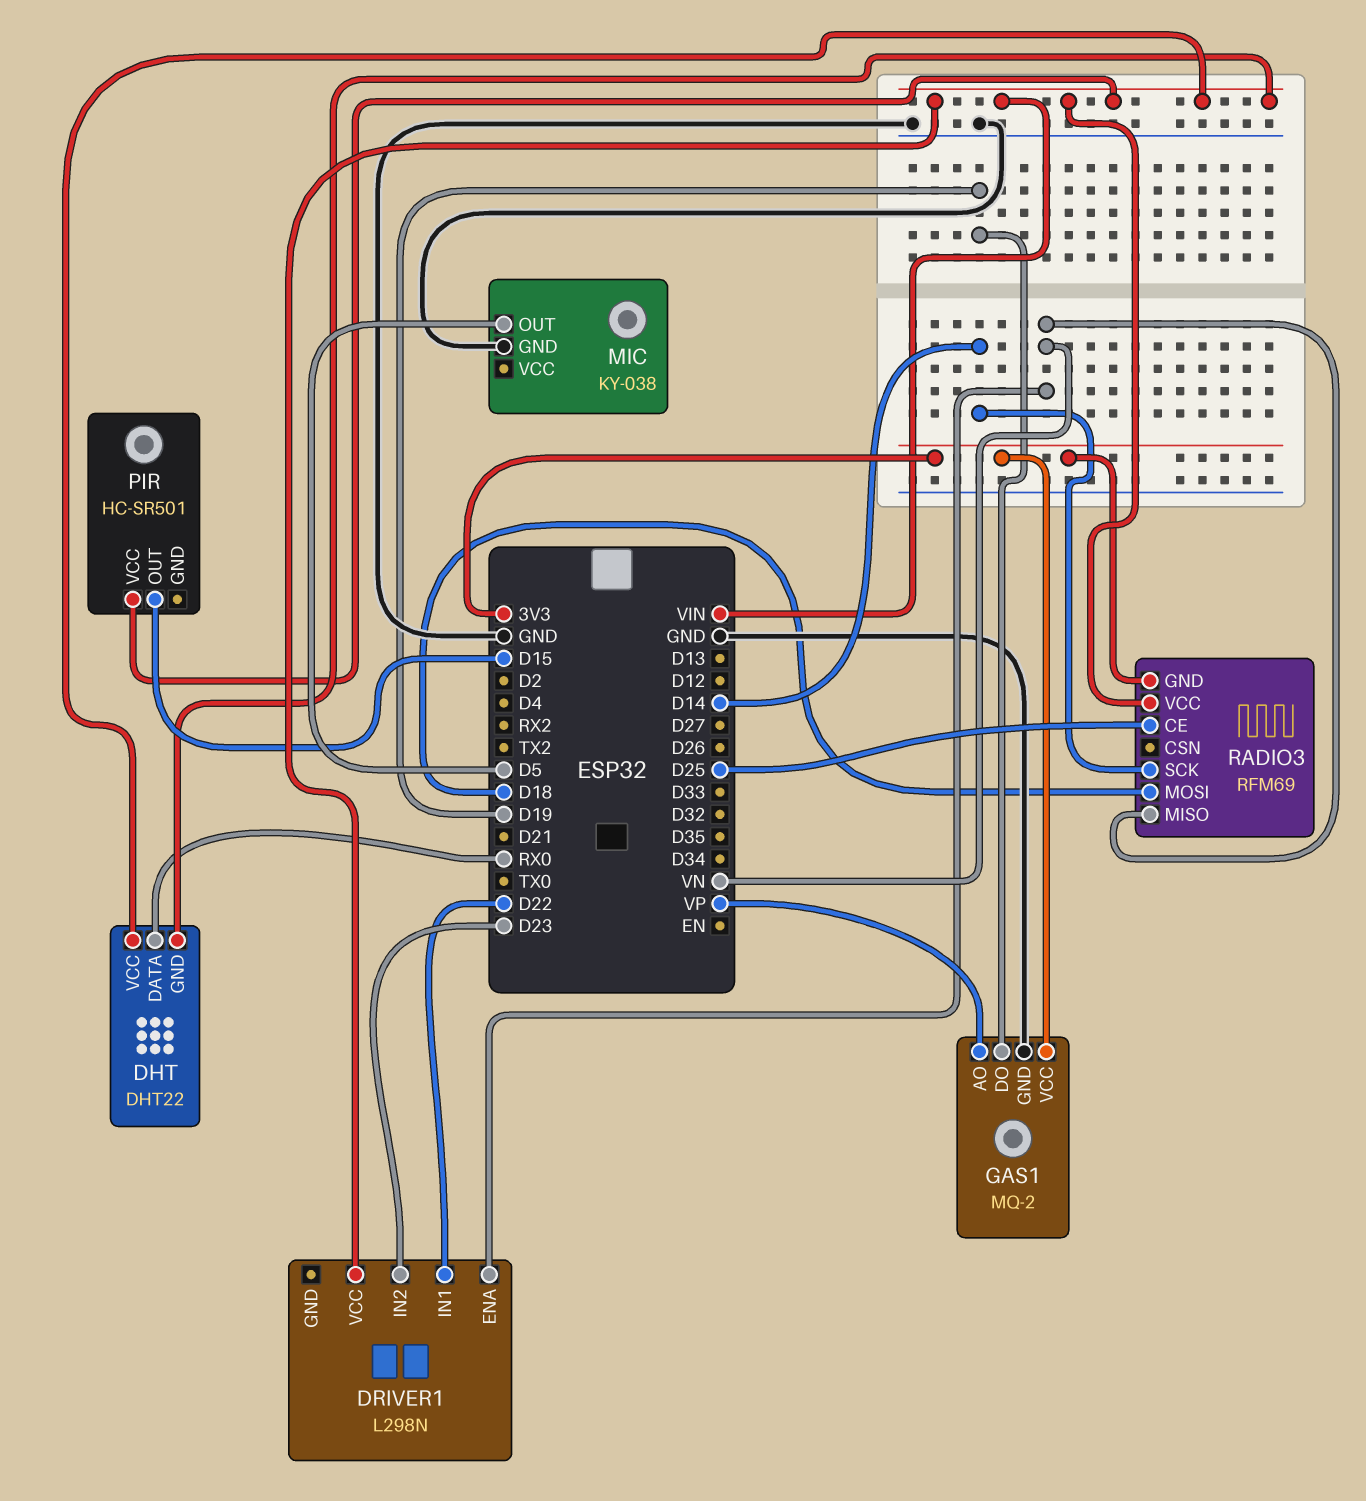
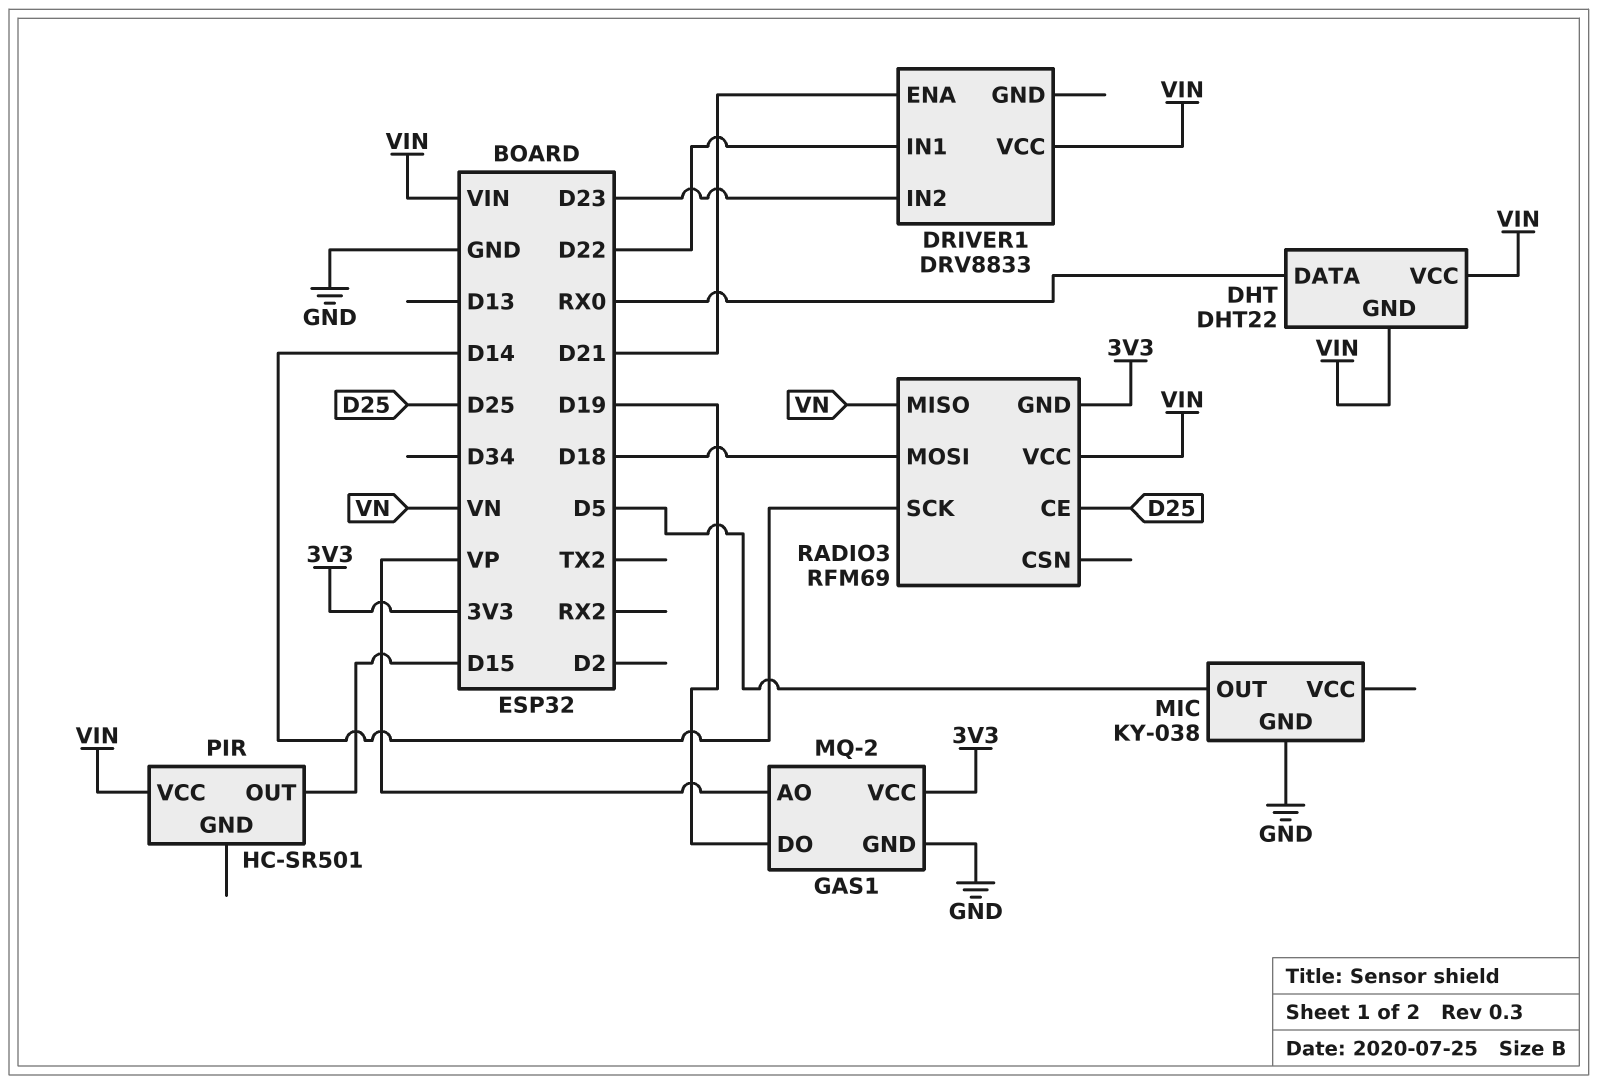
DRIVER1: L298N -> DRV8833
DRIVER1 pin ENA: VN -> D21

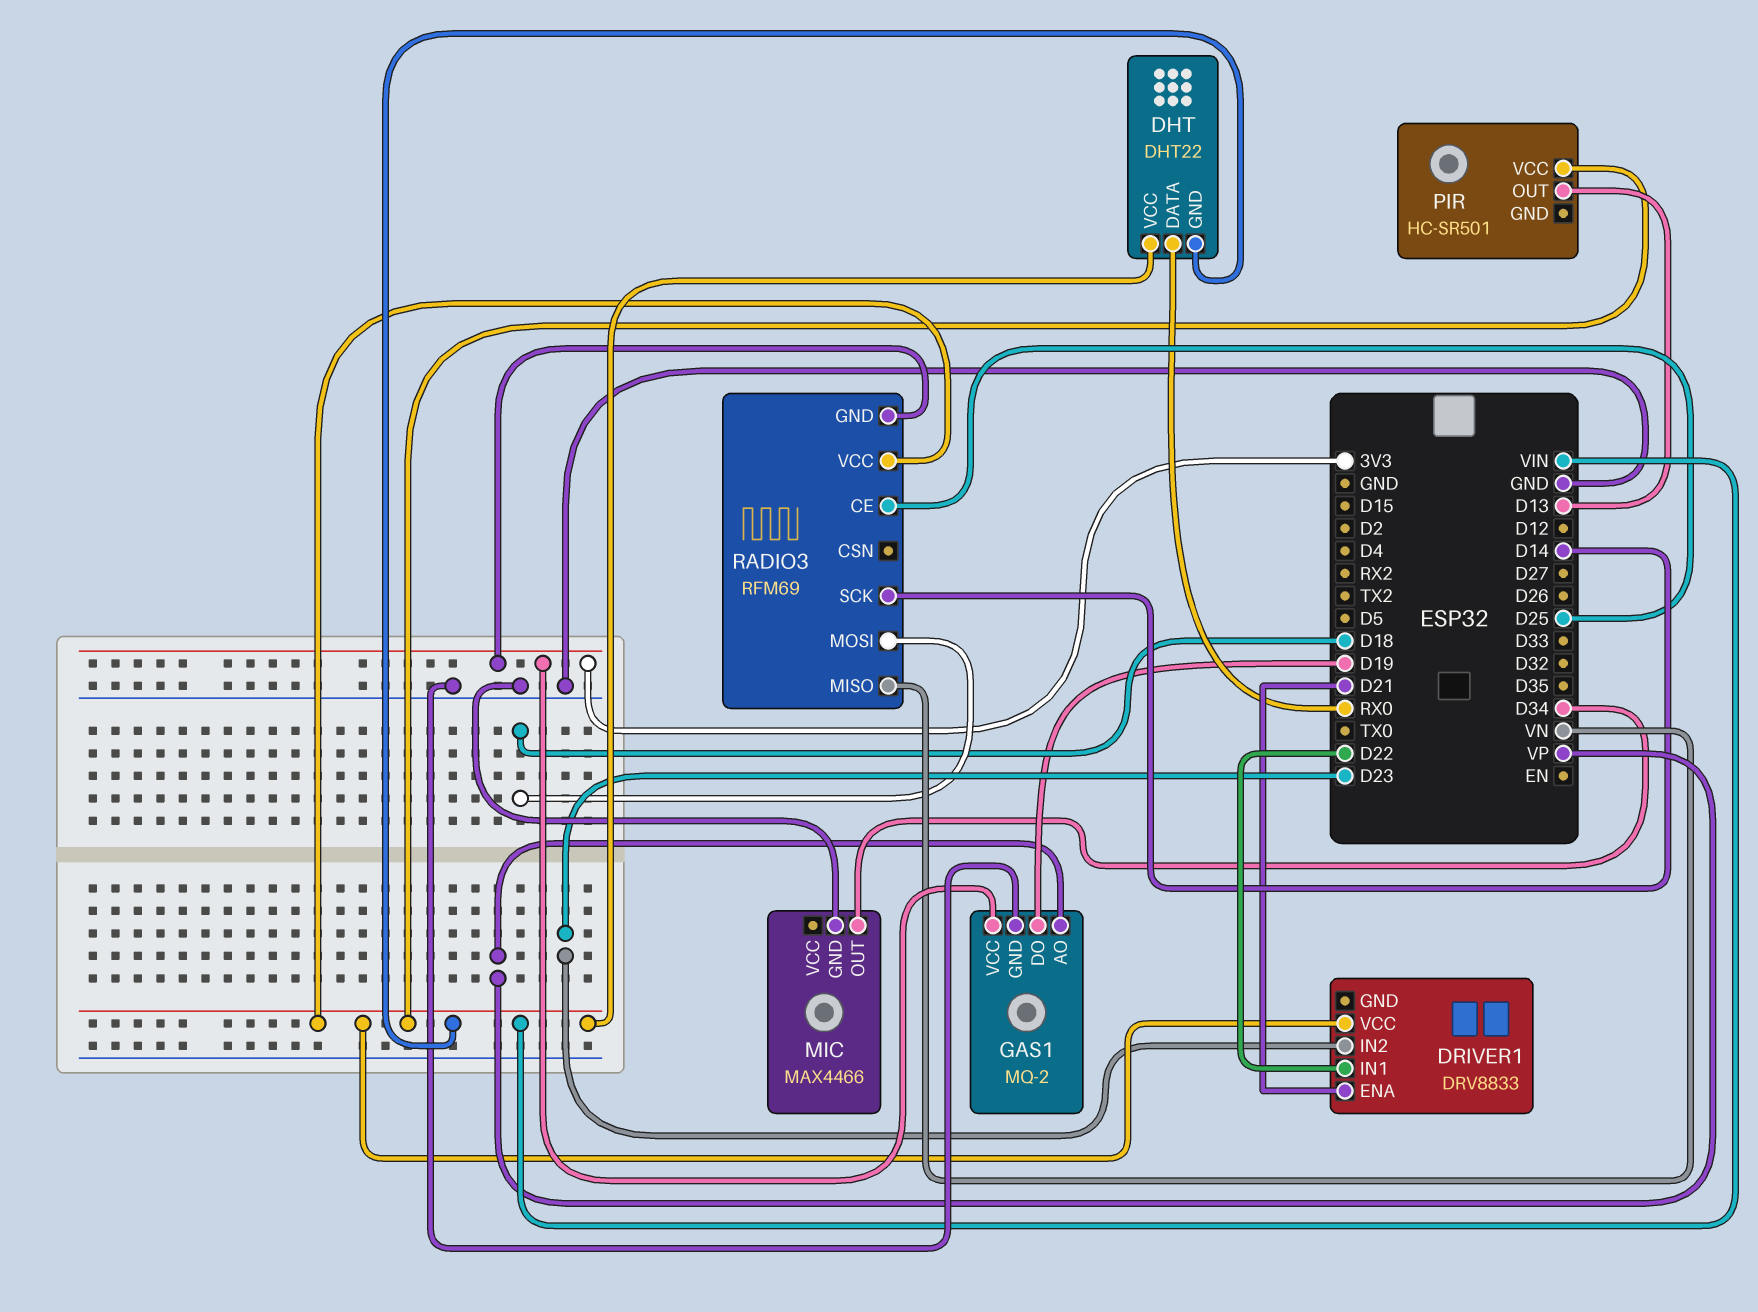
MIC: KY-038 -> MAX4466
MIC pin OUT: D5 -> D34
PIR pin OUT: D15 -> D13

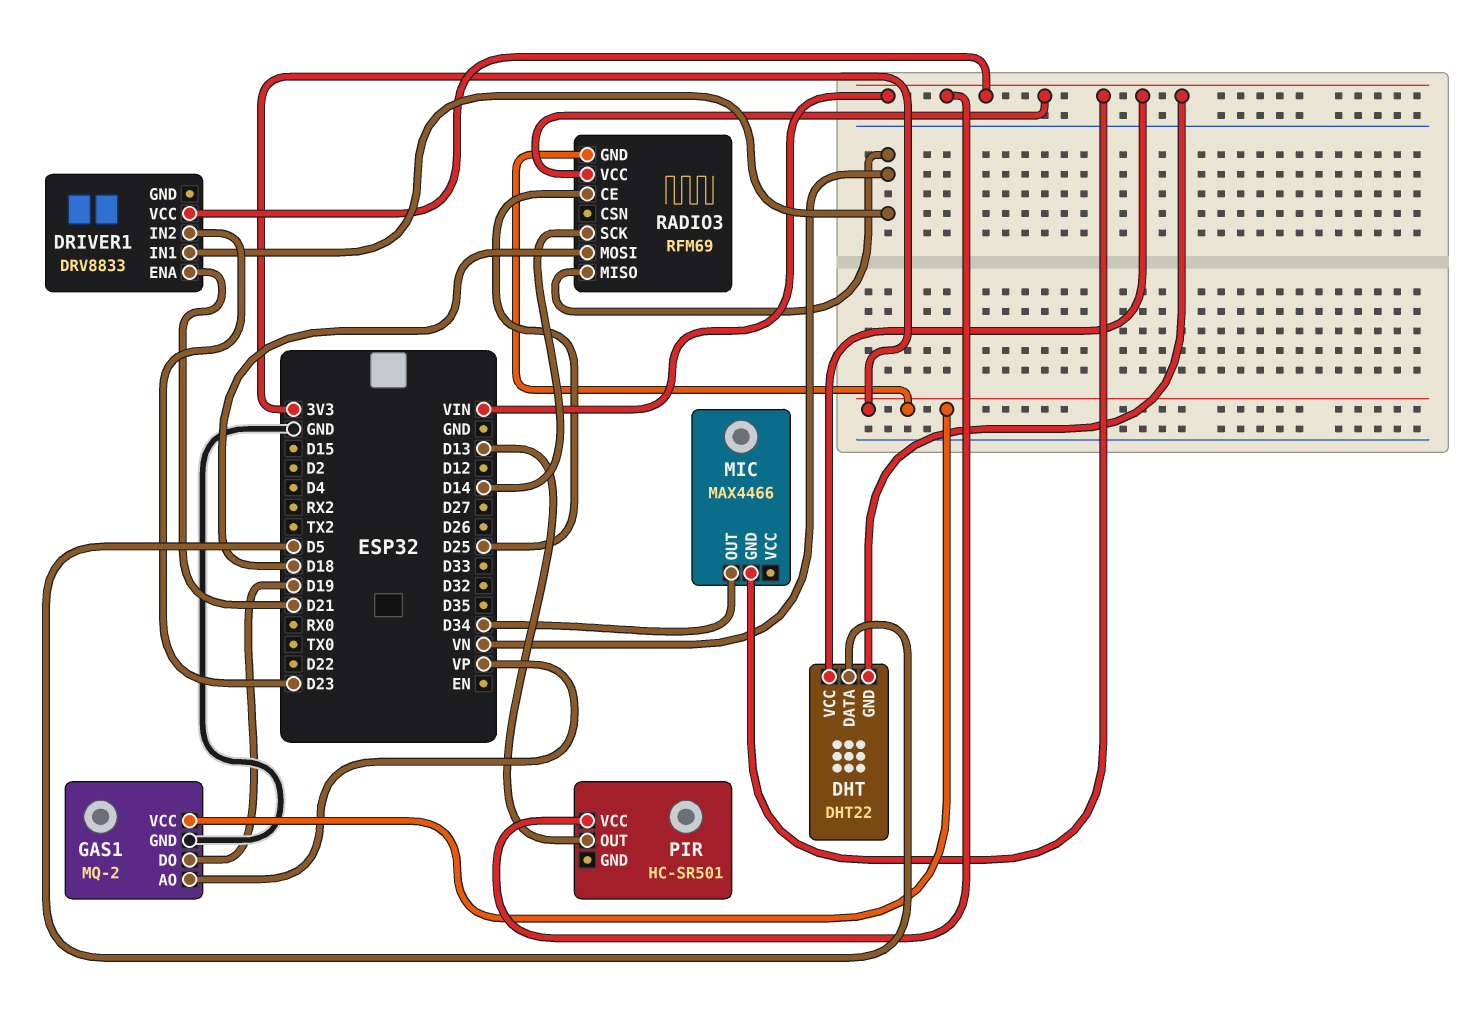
DHT pin DATA: RX0 -> D5
DRIVER1 pin IN1: D22 -> VN
MIC pin GND: GND -> VIN

